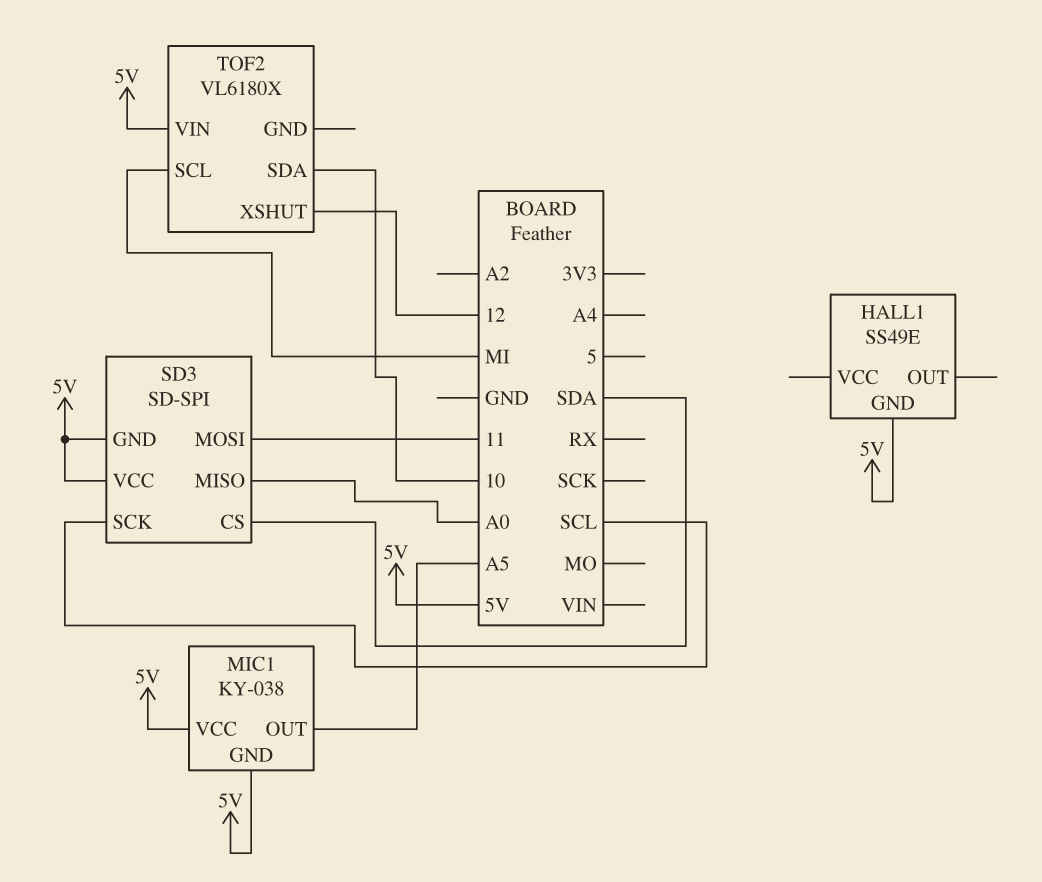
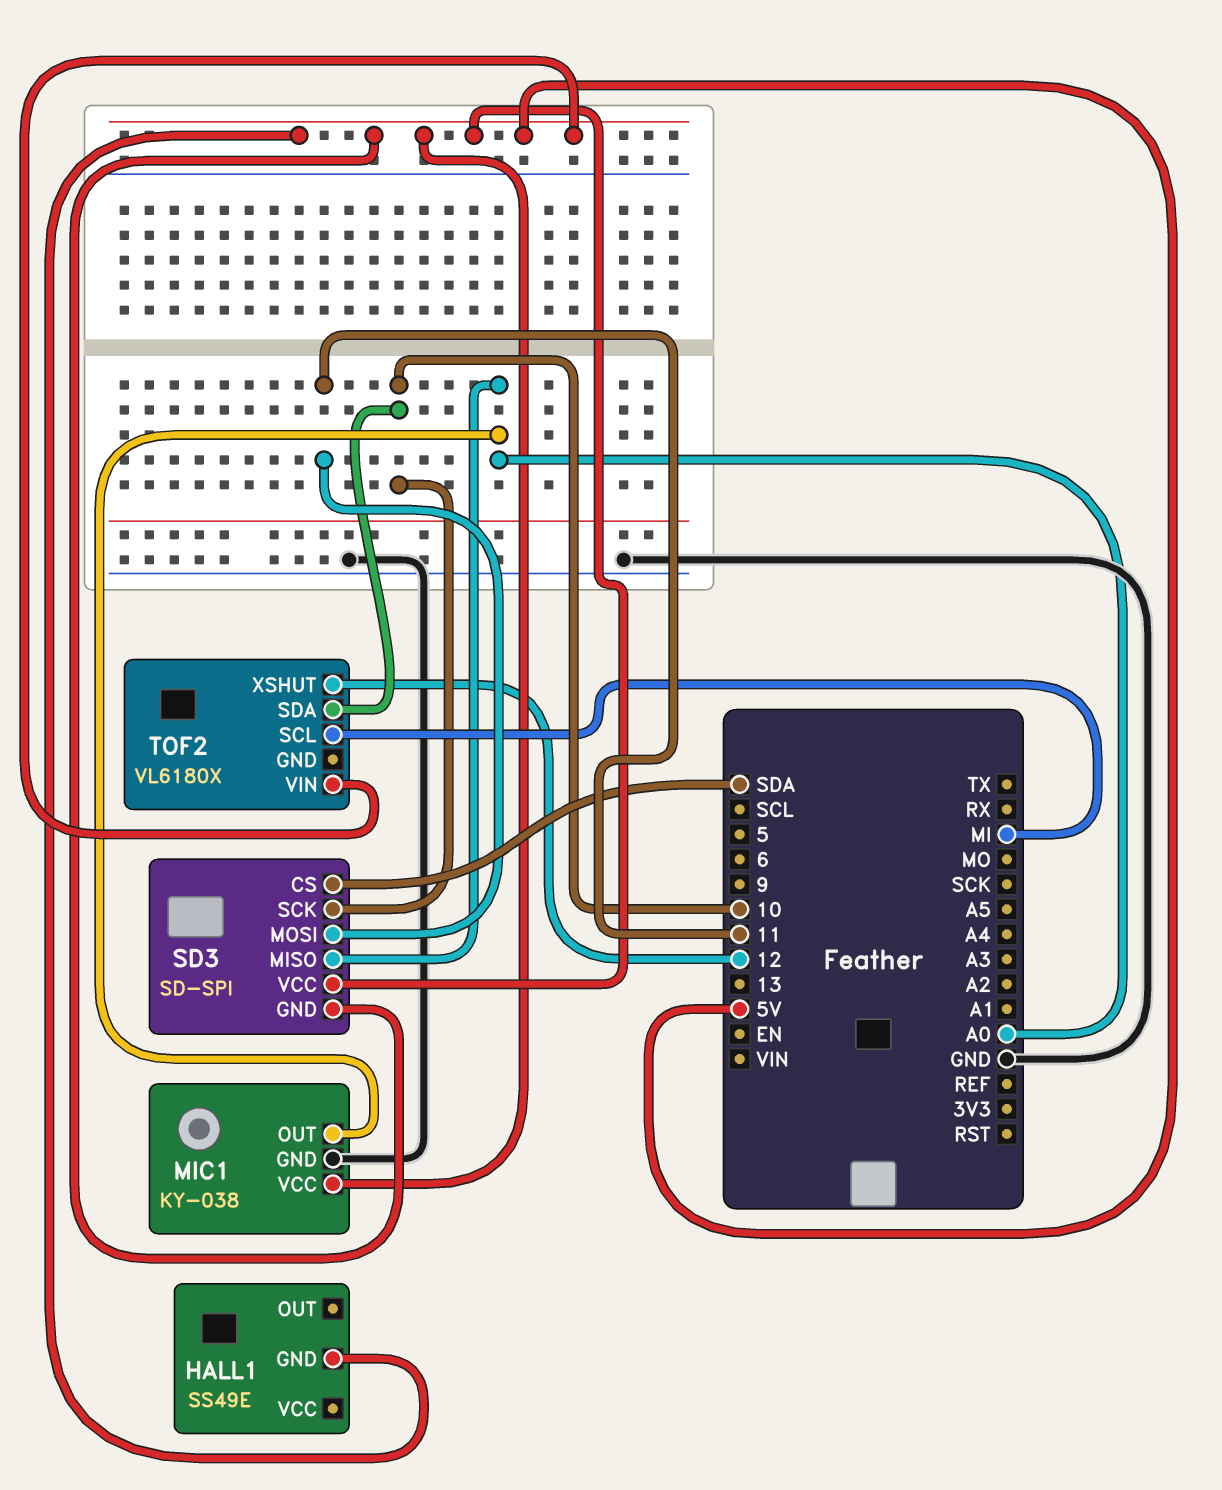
MIC1 pin GND: 5V -> GND
MIC1 pin OUT: A5 -> A0
SD3 pin SCK: SCL -> 10

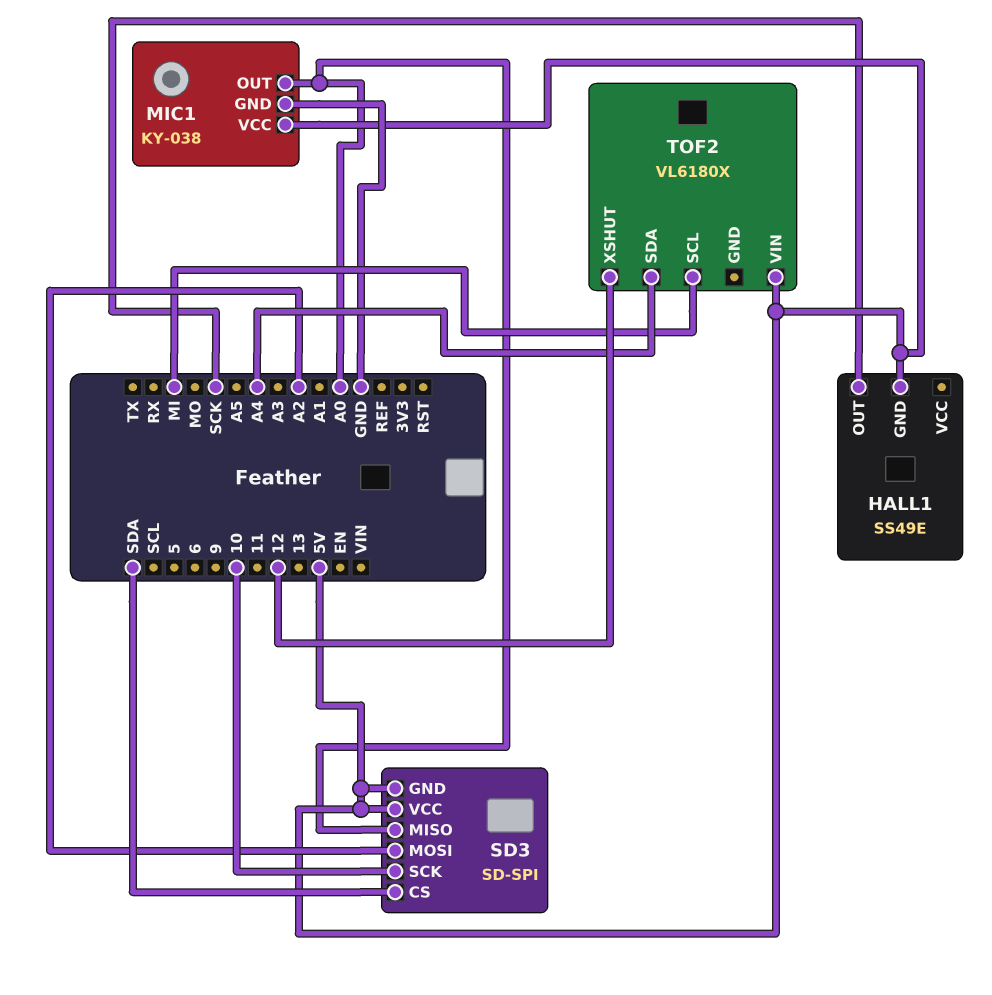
HALL1 pin OUT: none -> SCK
SD3 pin MOSI: 11 -> A2
TOF2 pin SDA: 10 -> A4

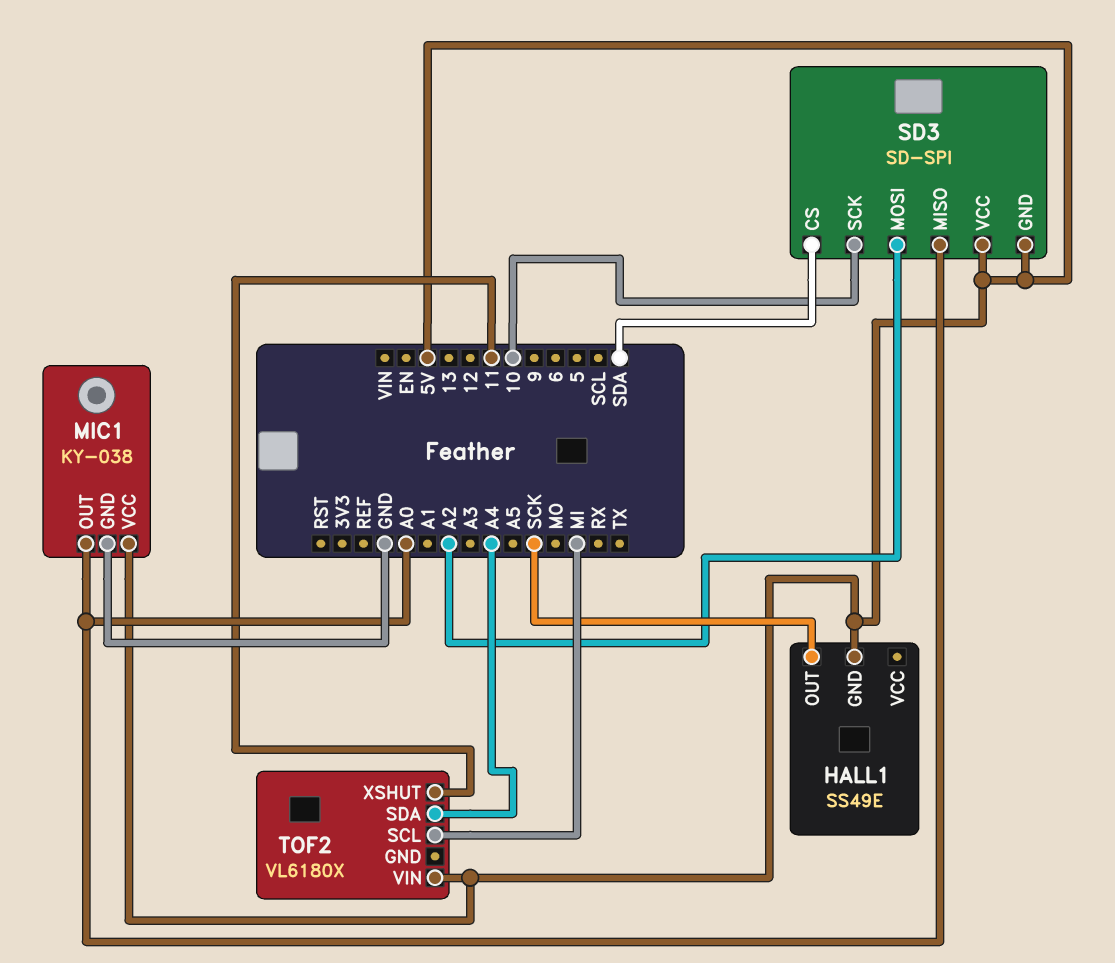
TOF2 pin XSHUT: 12 -> 11

